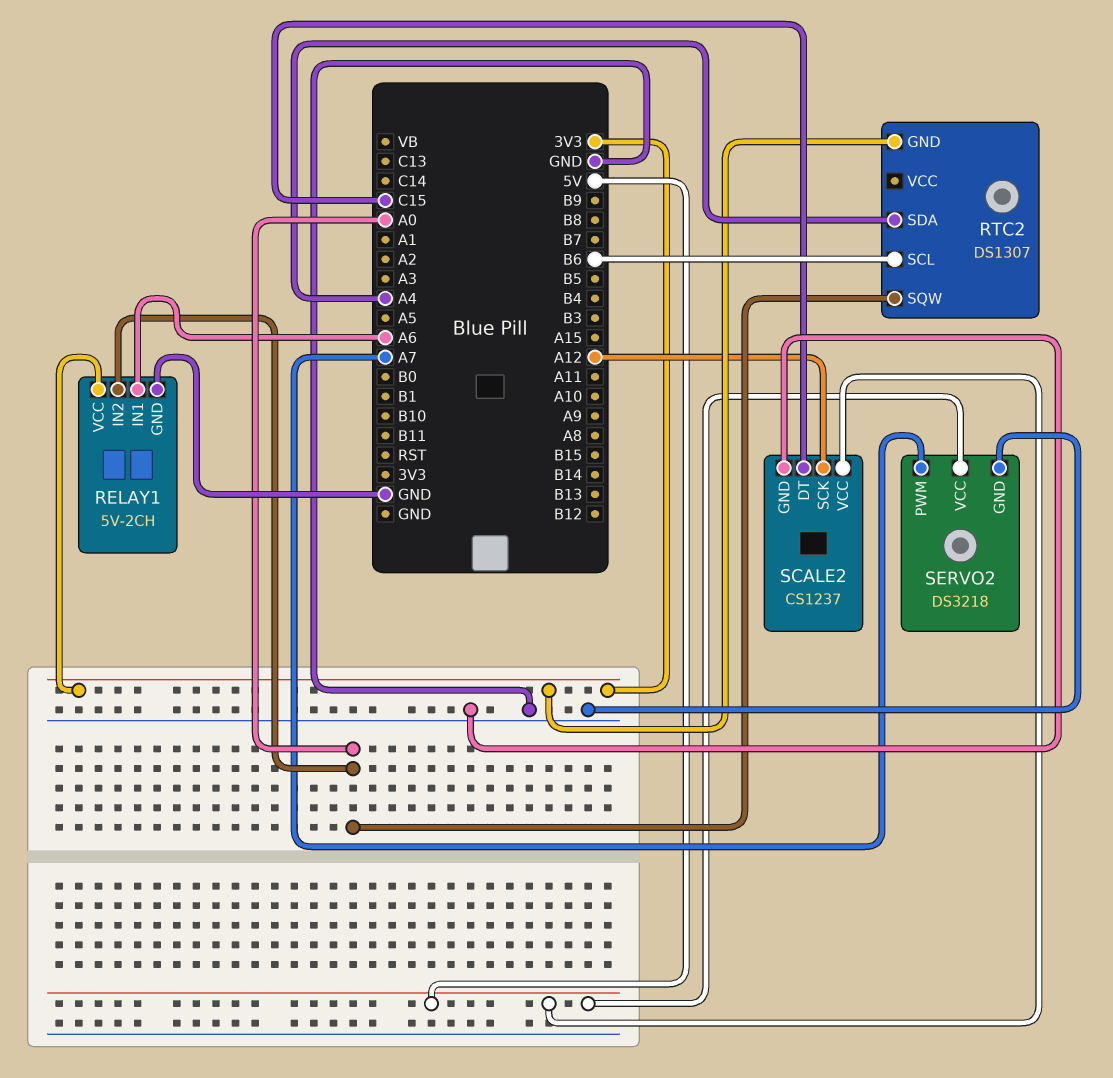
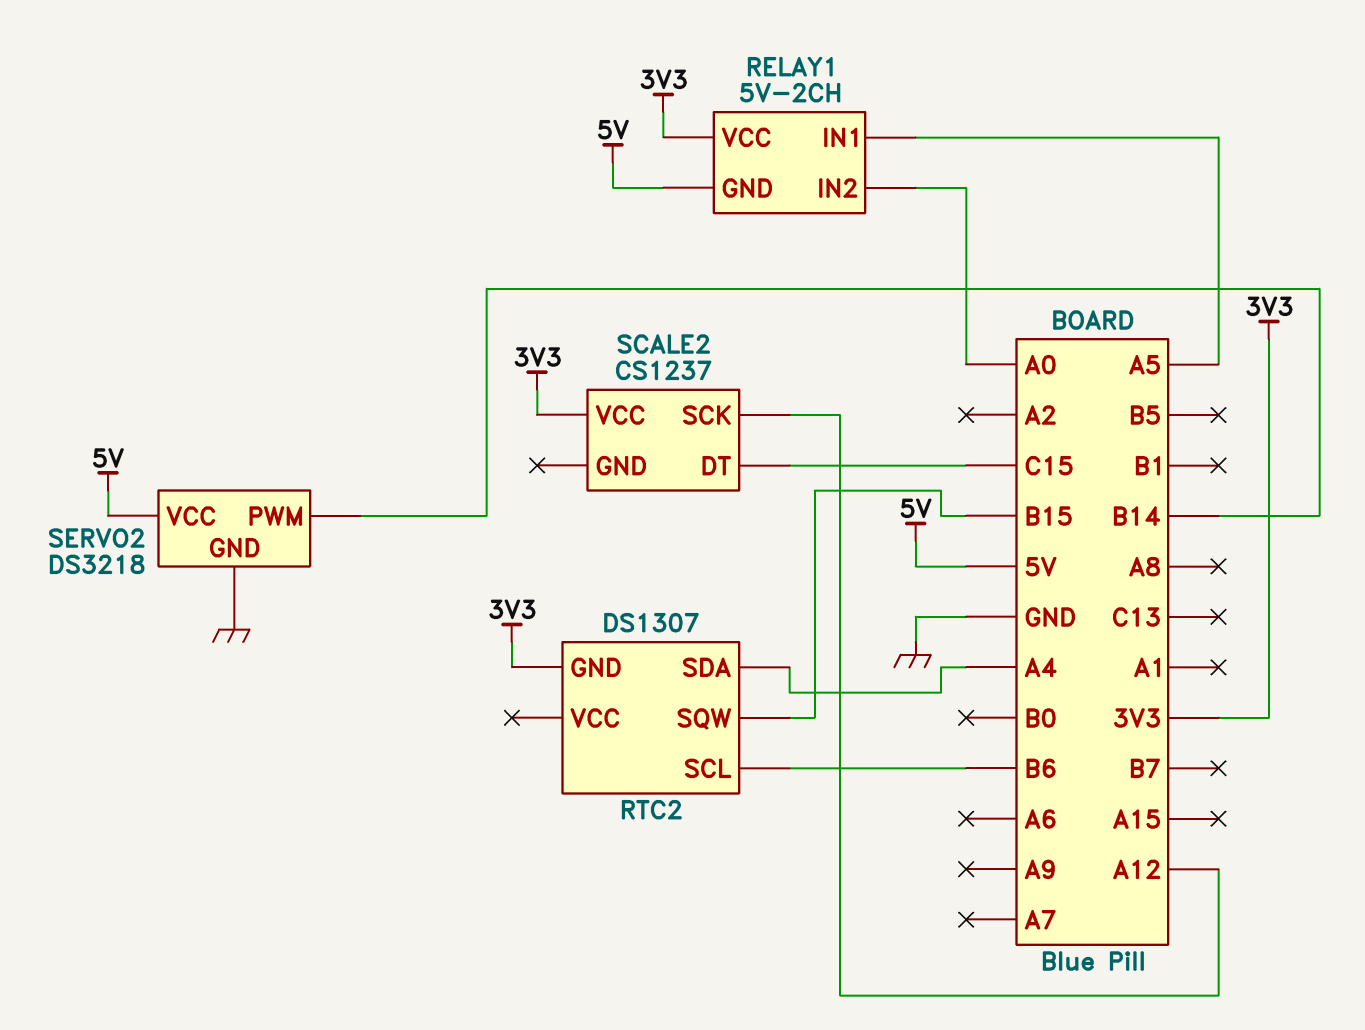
RELAY1 pin GND: GND -> 5V
RELAY1 pin IN1: A6 -> A5
RTC2 pin SQW: A0 -> B15
SCALE2 pin GND: GND -> none
SCALE2 pin VCC: 5V -> 3V3
SERVO2 pin PWM: A7 -> B14

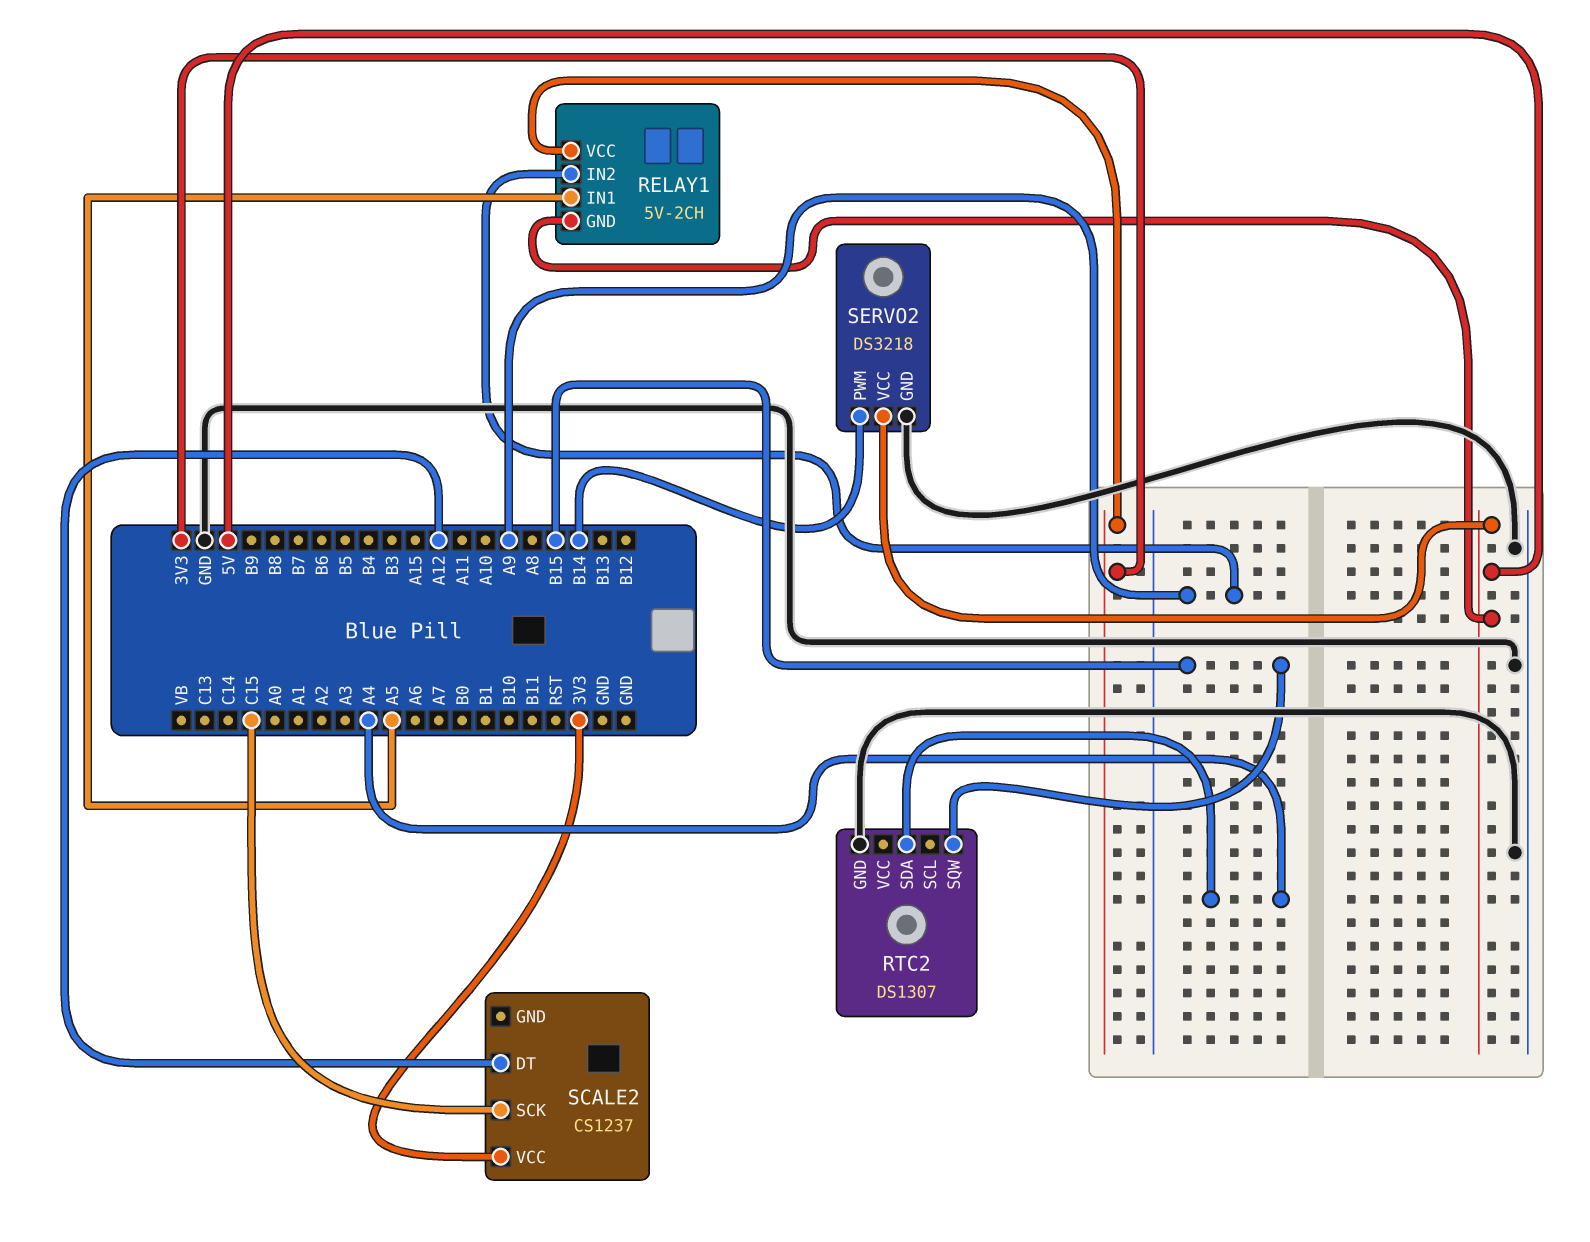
RELAY1 pin IN2: A0 -> A9
RTC2 pin GND: 3V3 -> GND
RTC2 pin SCL: B6 -> none
SCALE2 pin DT: C15 -> A12
SCALE2 pin SCK: A12 -> C15

